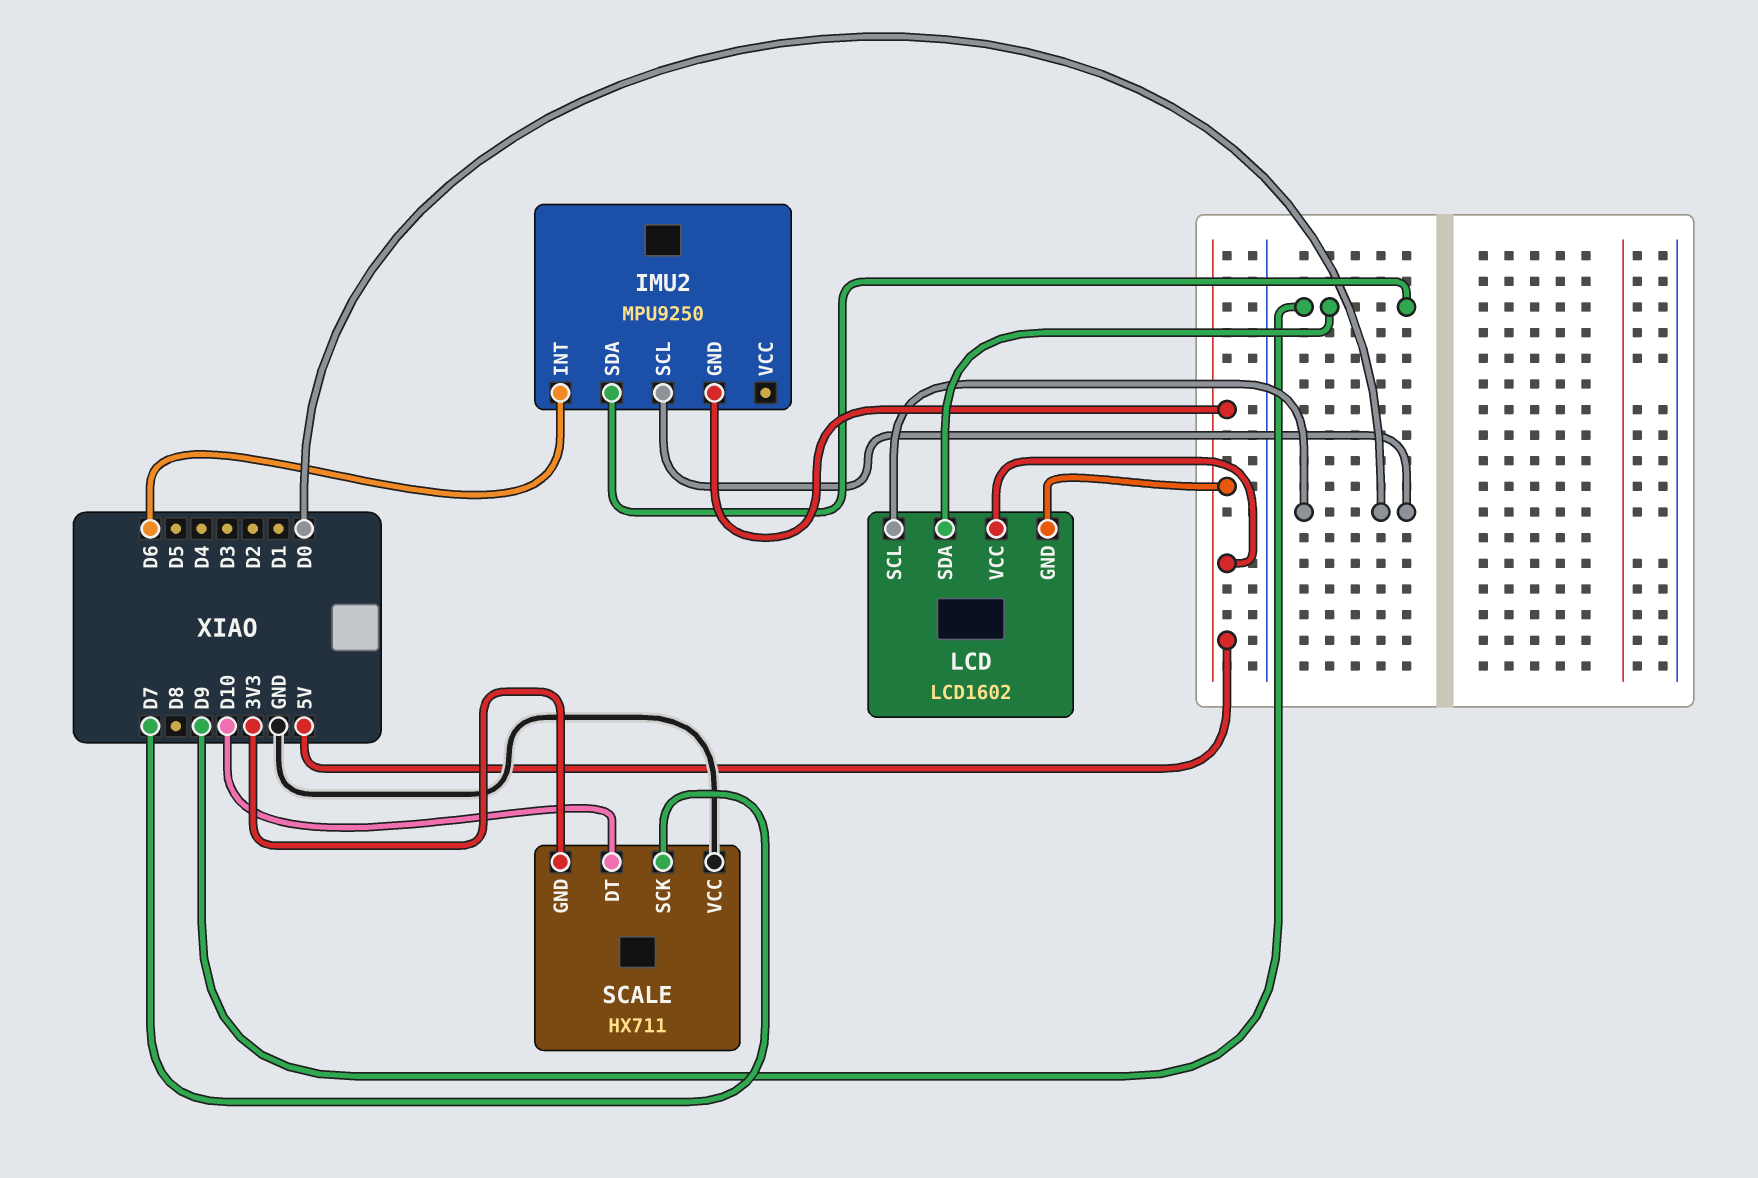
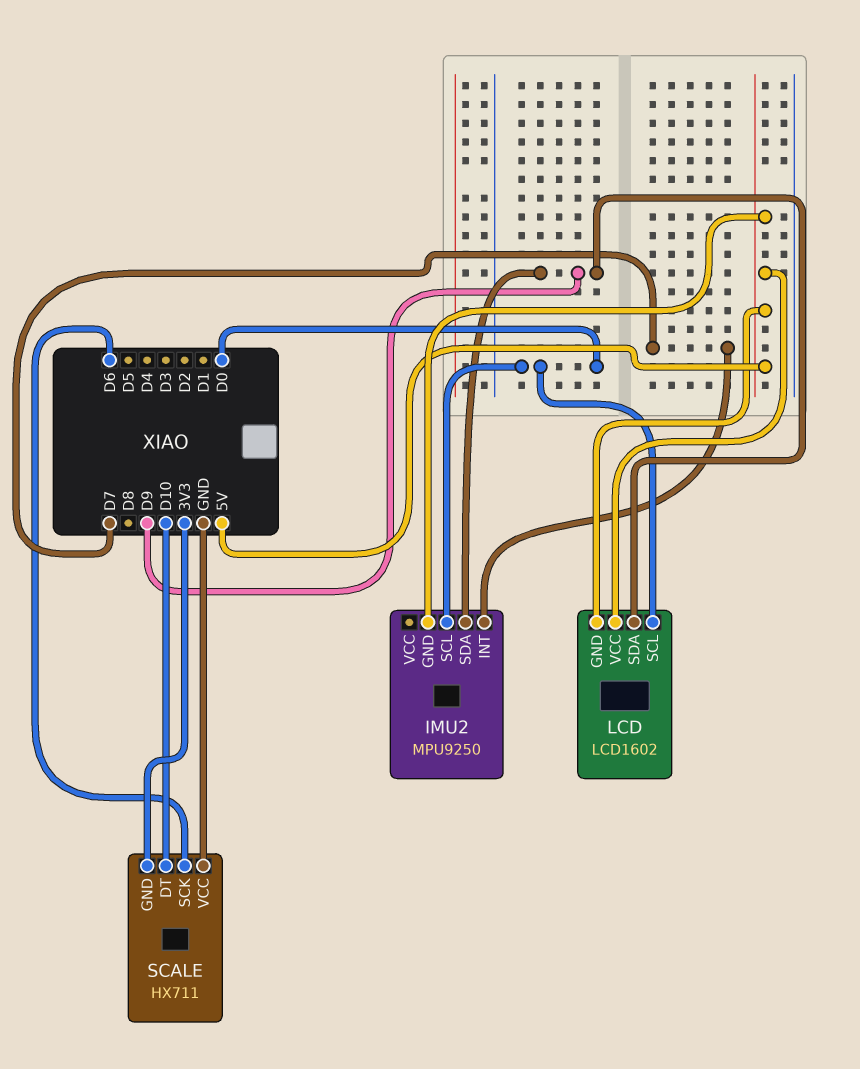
IMU2 pin INT: D6 -> D7
SCALE pin SCK: D7 -> D6

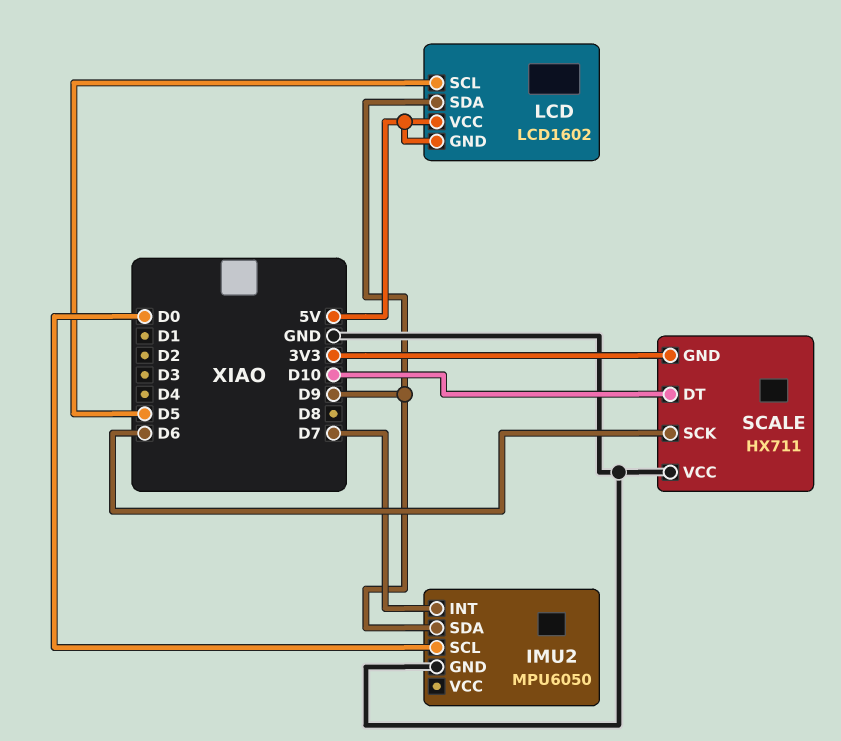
IMU2: MPU9250 -> MPU6050
IMU2 pin GND: 5V -> GND
LCD pin SCL: D0 -> D5

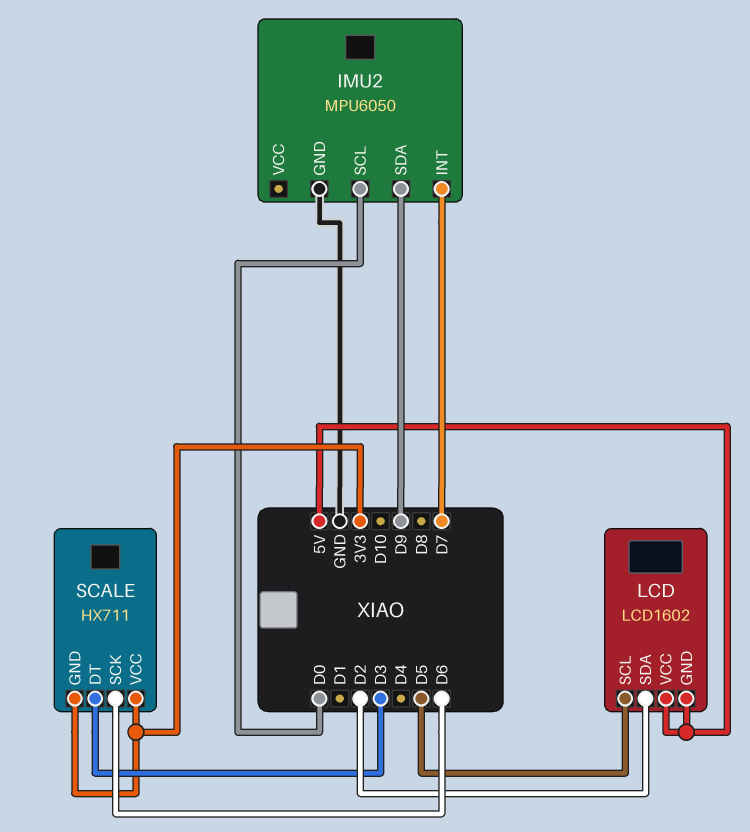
LCD pin SDA: D9 -> D2
SCALE pin DT: D10 -> D3
SCALE pin VCC: GND -> 3V3

